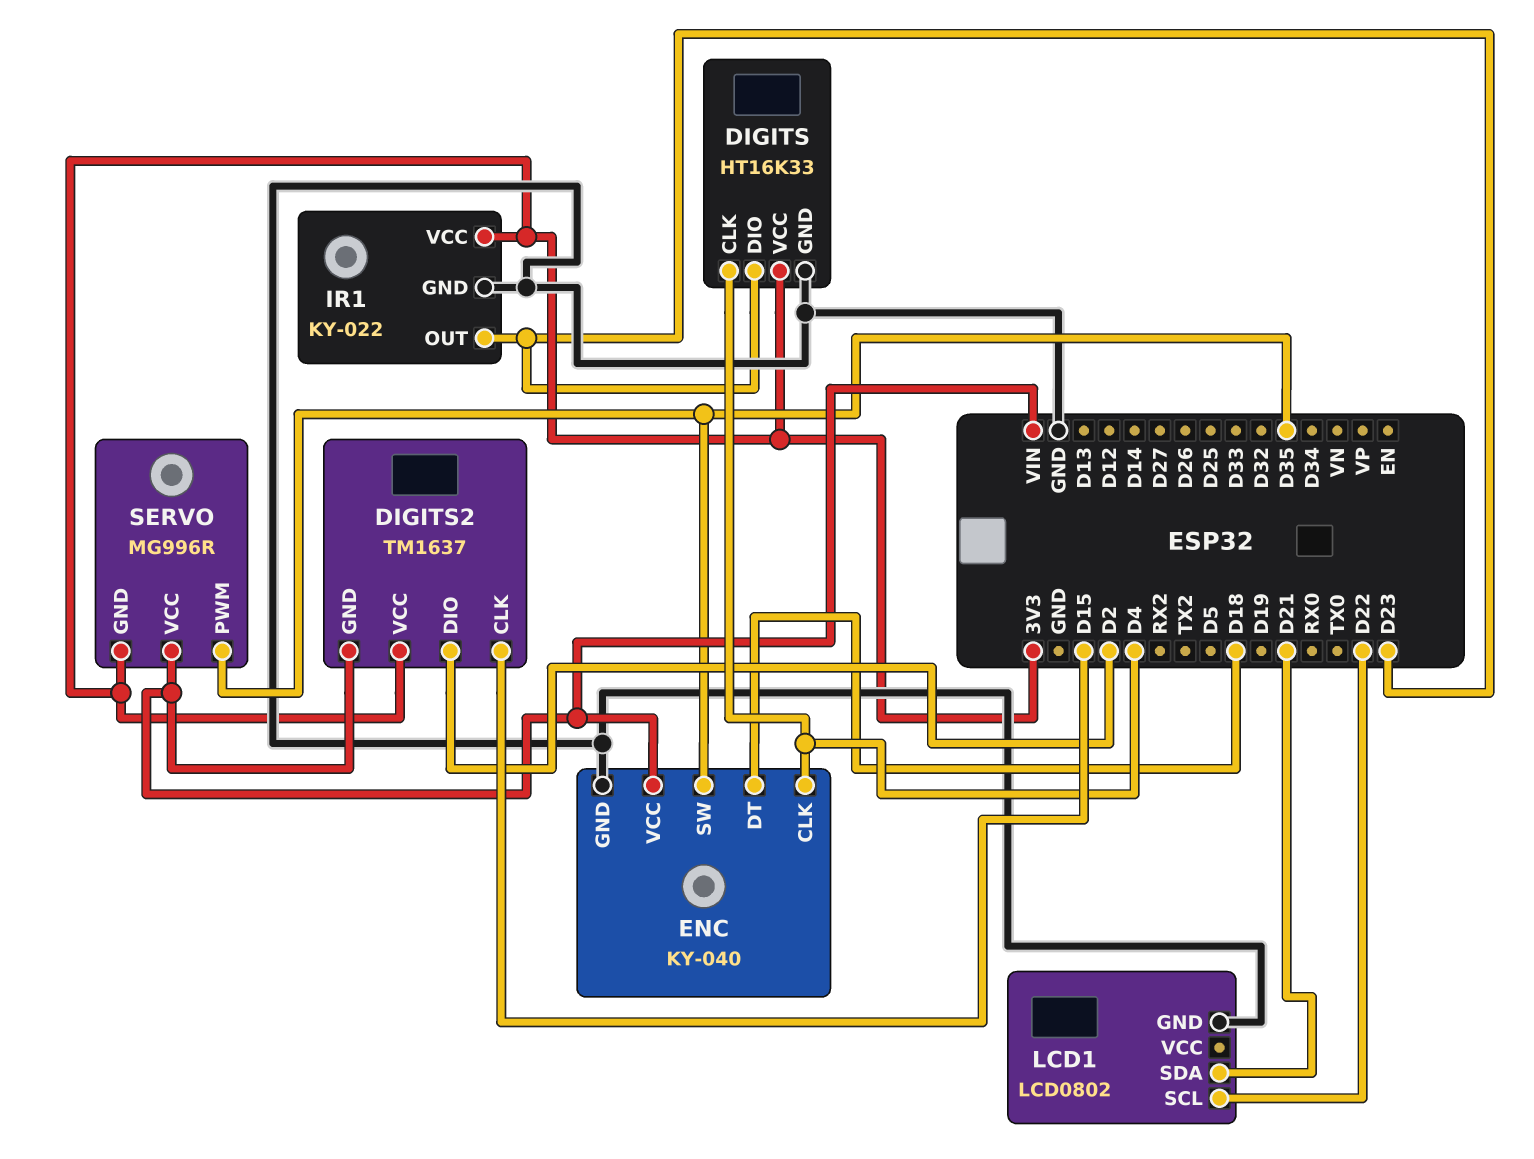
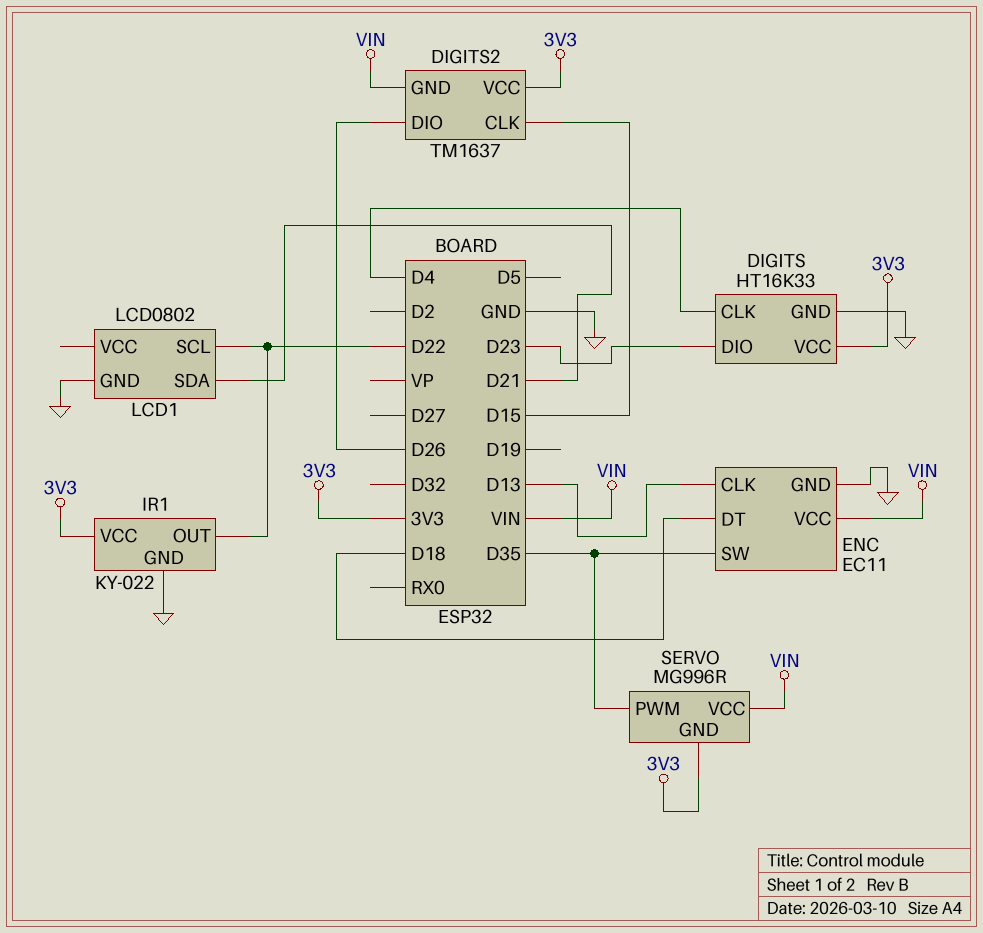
DIGITS2 pin DIO: D2 -> D26
ENC: KY-040 -> EC11
ENC pin CLK: D4 -> D13
IR1 pin OUT: D23 -> D22

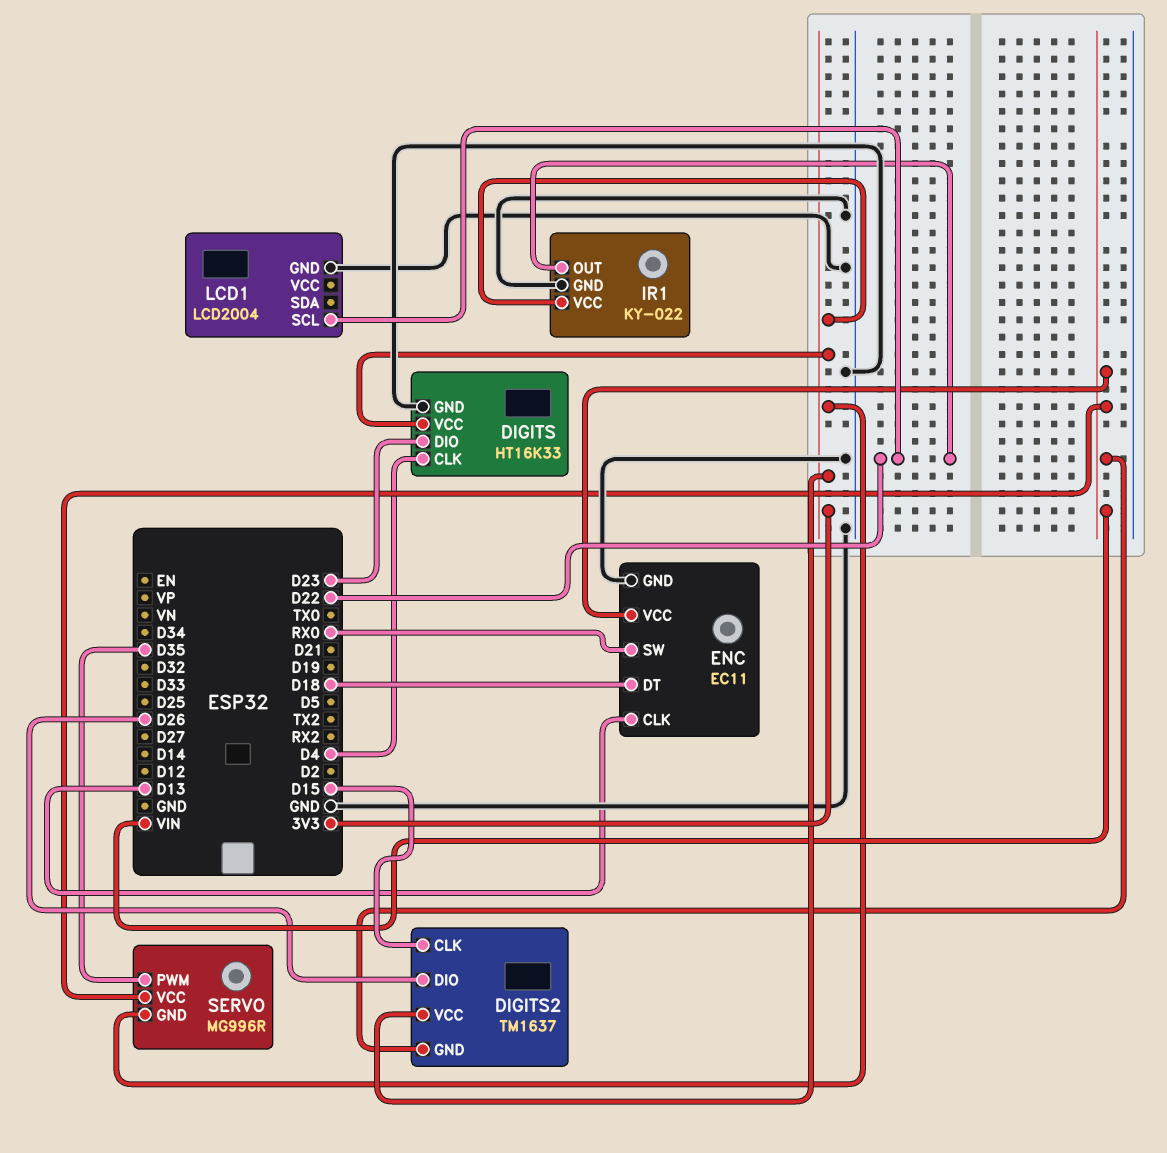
ENC pin SW: D35 -> RX0
LCD1: LCD0802 -> LCD2004
LCD1 pin SDA: D21 -> none

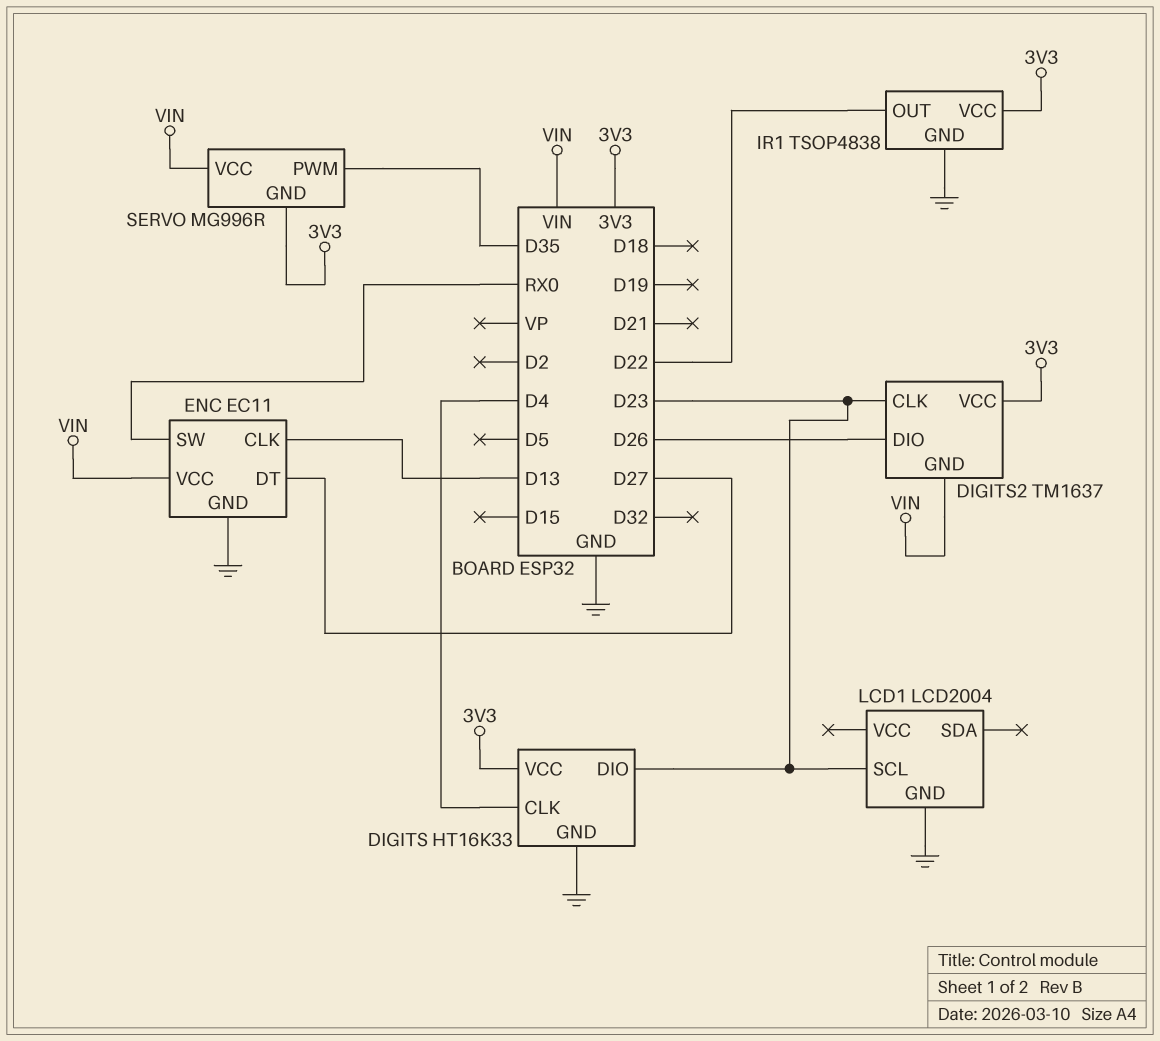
DIGITS2 pin CLK: D15 -> D23
ENC pin DT: D18 -> D27
IR1: KY-022 -> TSOP4838
LCD1 pin SCL: D22 -> D23

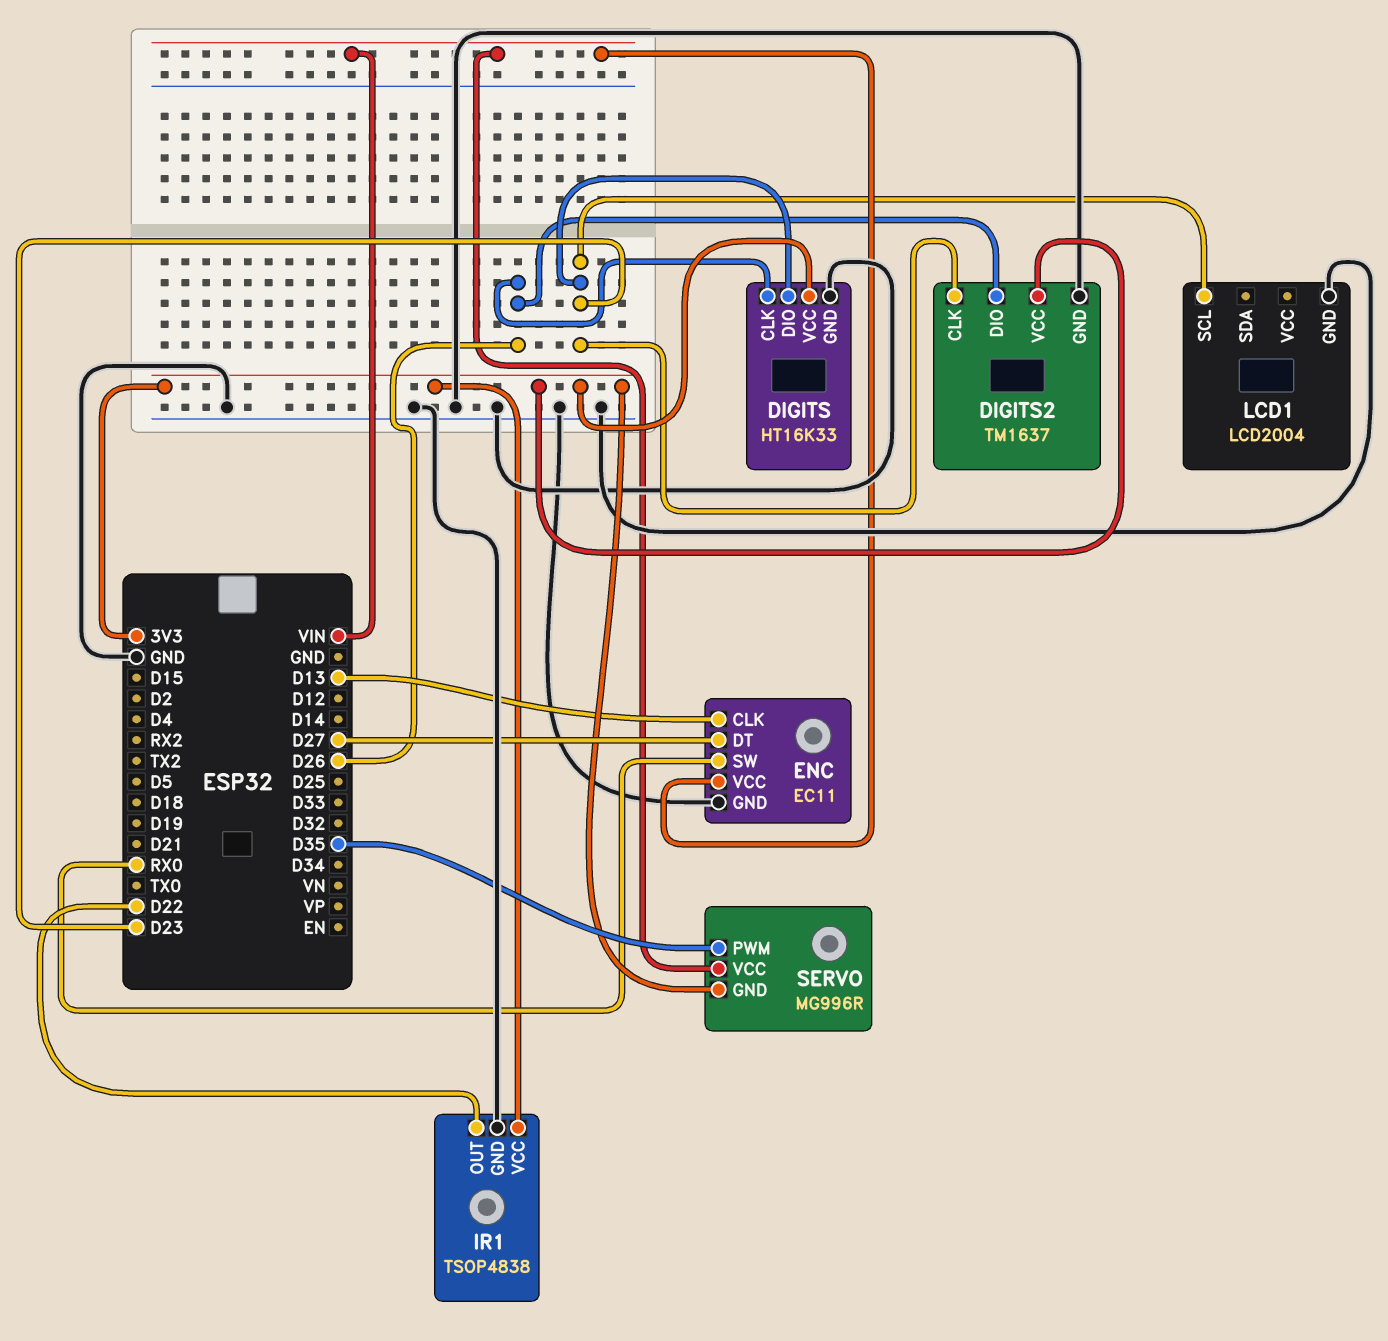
DIGITS pin CLK: D4 -> D26
DIGITS2 pin GND: VIN -> GND

